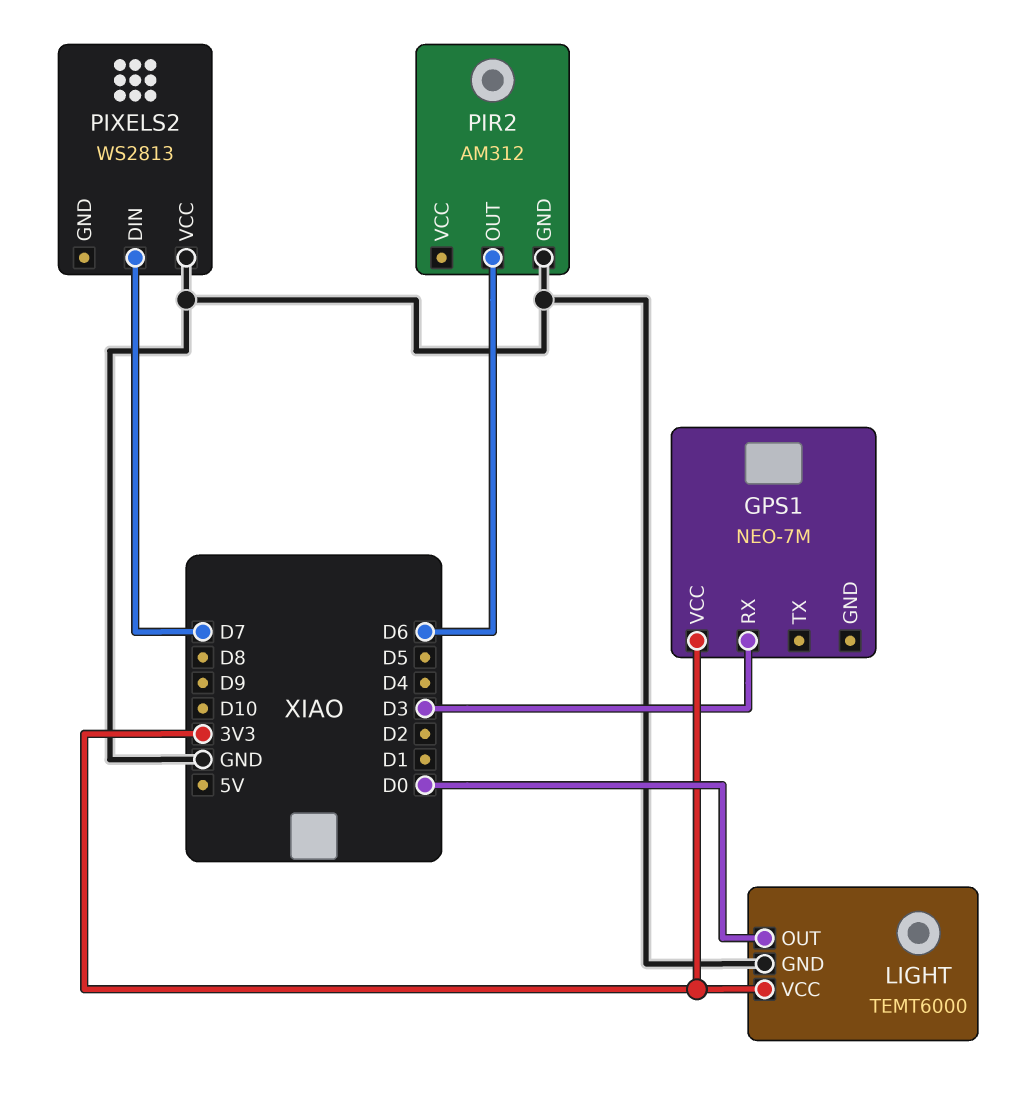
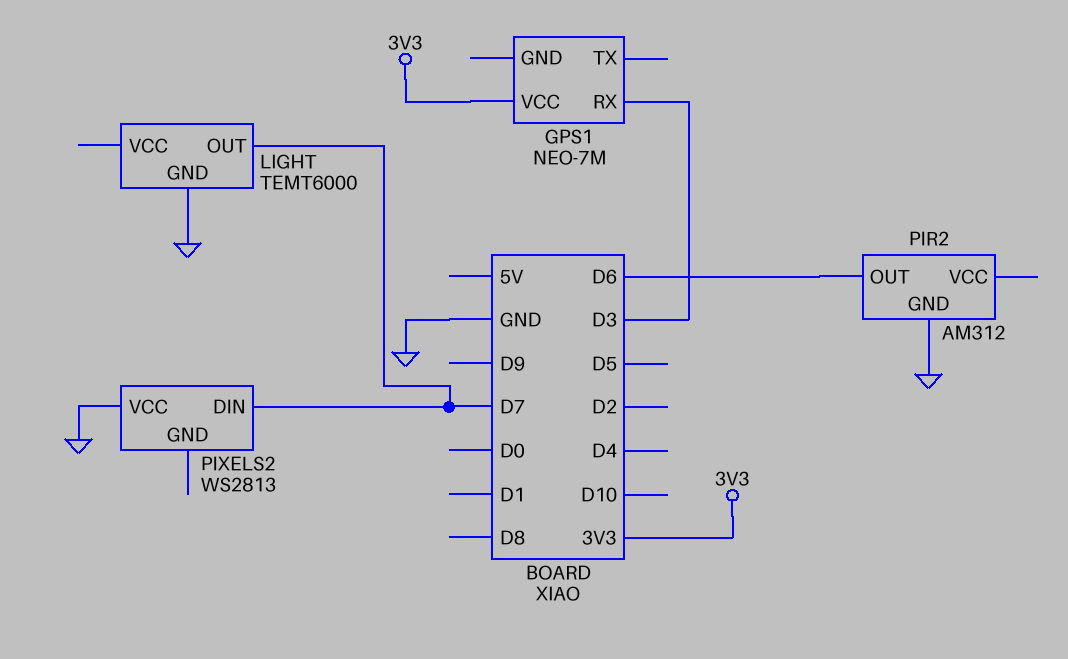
LIGHT pin OUT: D0 -> D7
LIGHT pin VCC: 3V3 -> none

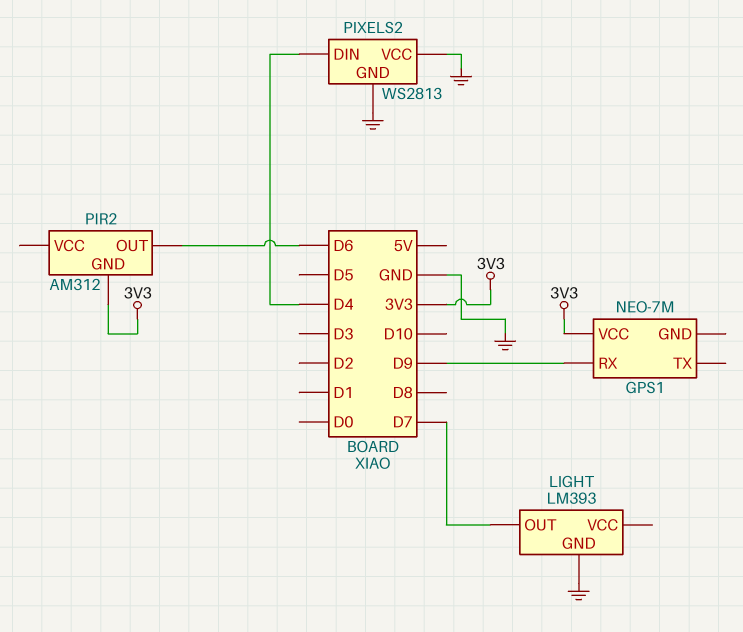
GPS1 pin RX: D3 -> D9
LIGHT: TEMT6000 -> LM393
PIR2 pin GND: GND -> 3V3
PIXELS2 pin DIN: D7 -> D4
PIXELS2 pin GND: none -> GND

